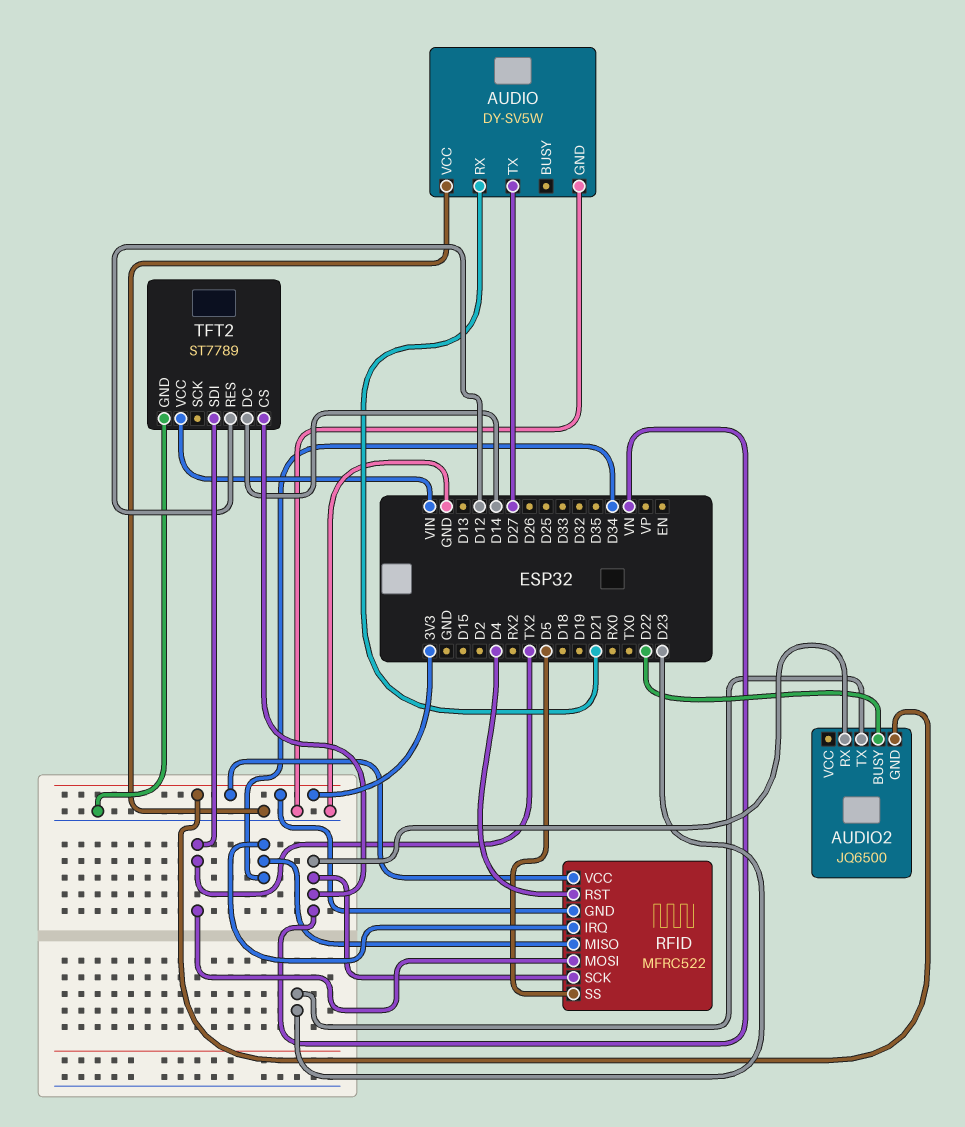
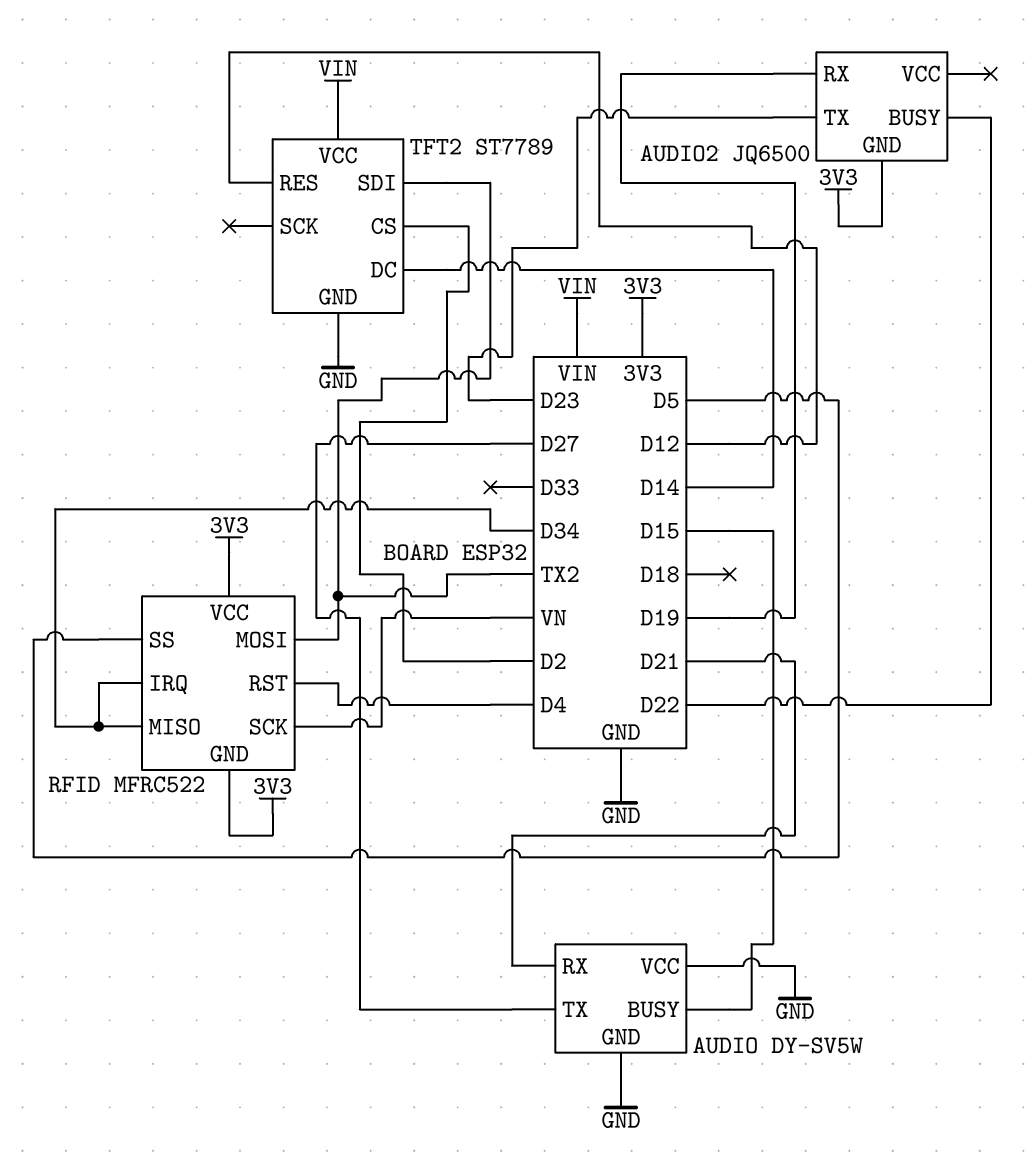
AUDIO pin BUSY: none -> D15
AUDIO2 pin RX: VN -> D19
TFT2 pin CS: VN -> D2

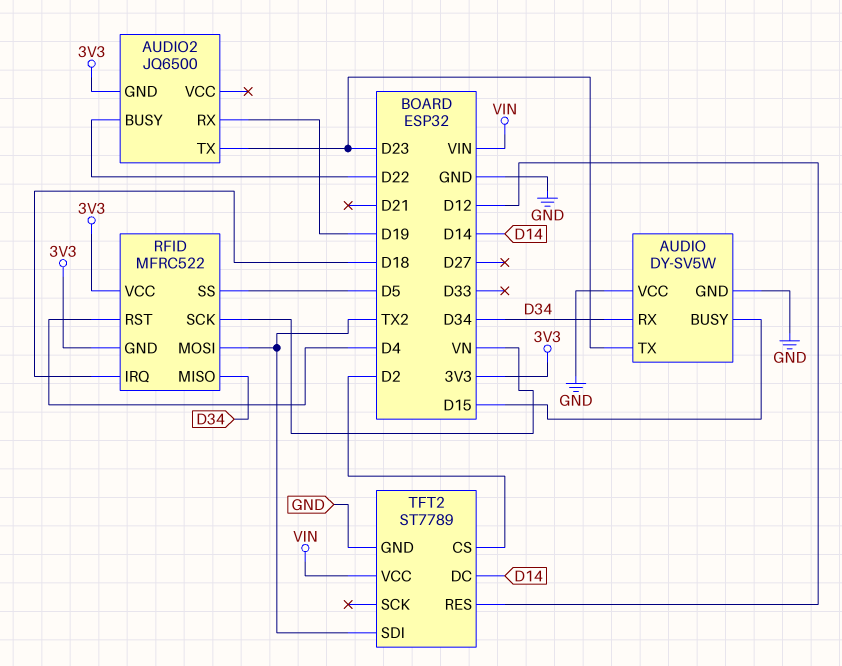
AUDIO pin RX: D21 -> D34
AUDIO pin TX: D27 -> D23
RFID pin IRQ: D34 -> D18

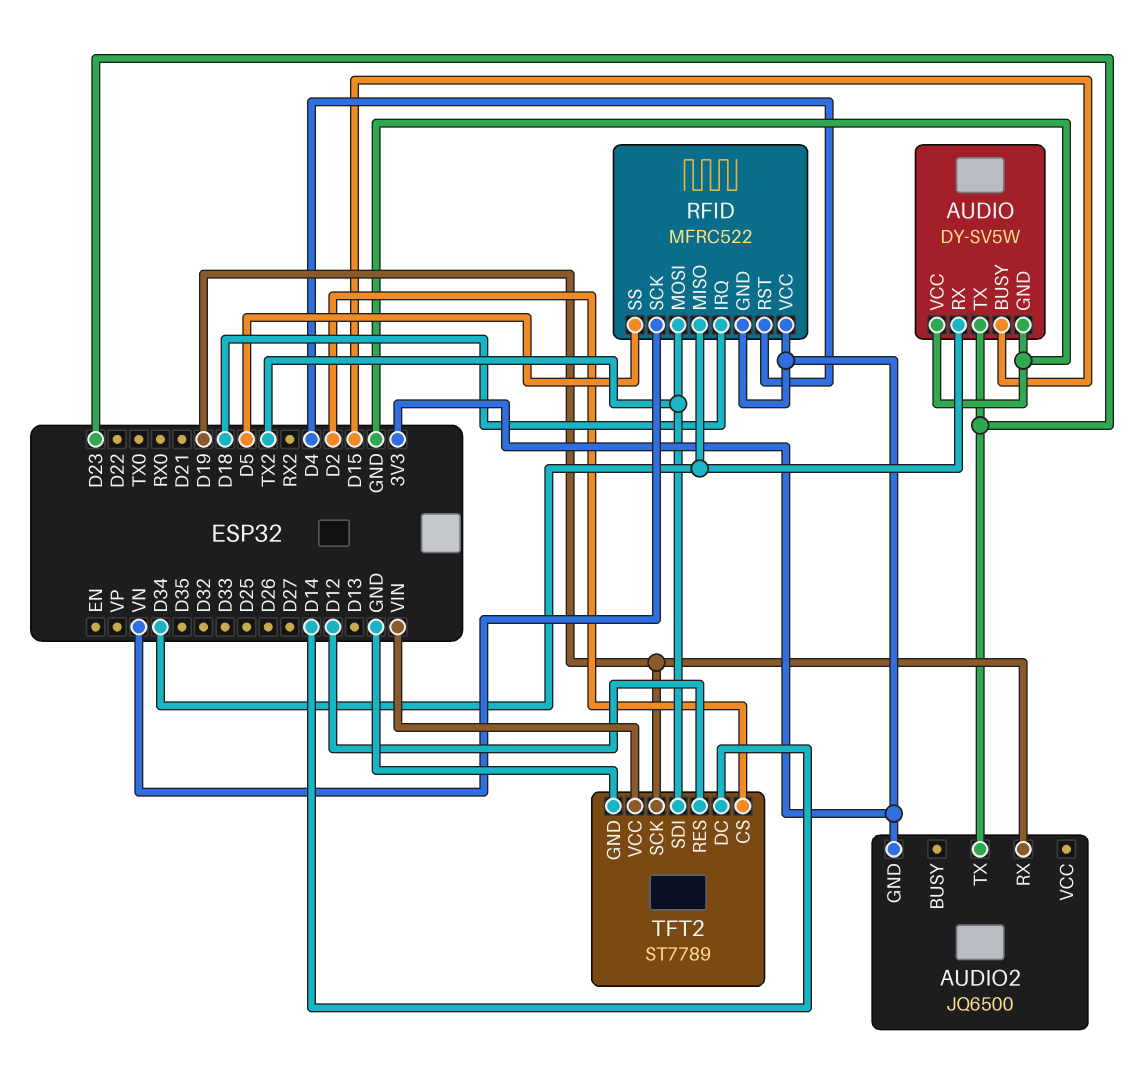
AUDIO2 pin BUSY: D22 -> none
TFT2 pin SCK: none -> D19

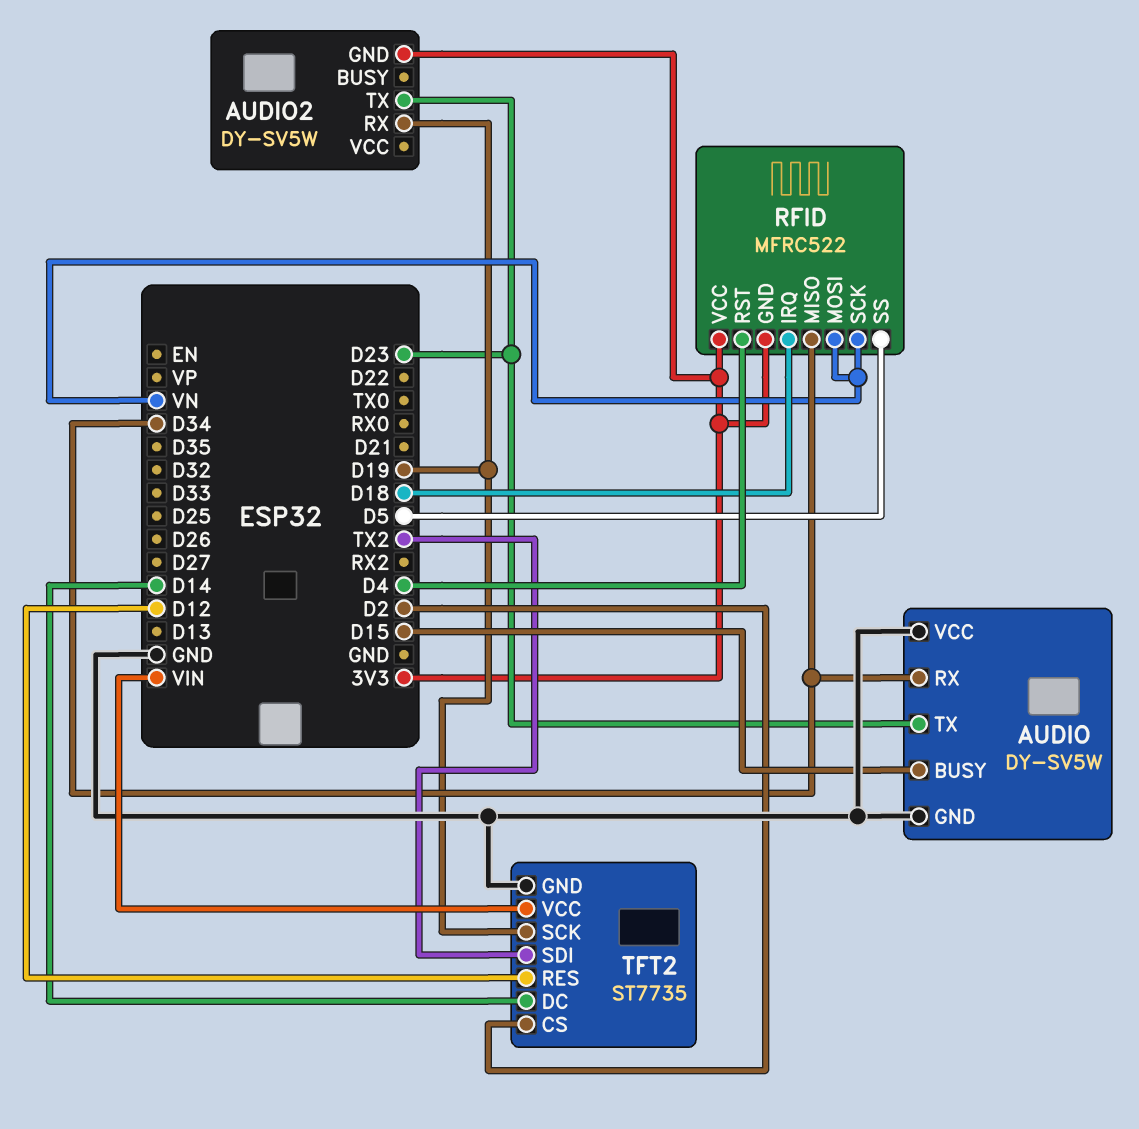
AUDIO2: JQ6500 -> DY-SV5W
RFID pin MOSI: TX2 -> VN
TFT2: ST7789 -> ST7735

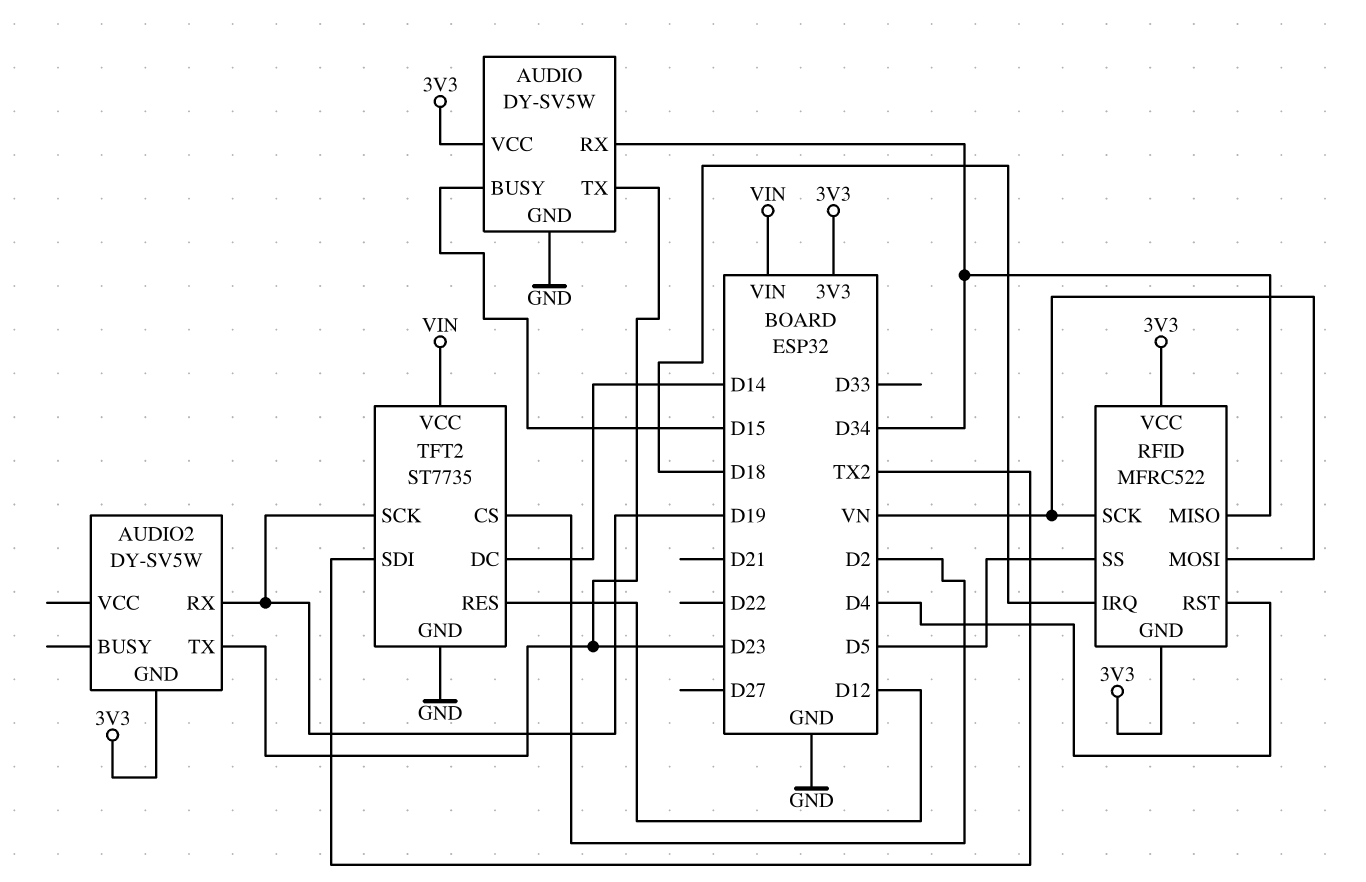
AUDIO pin VCC: GND -> 3V3

